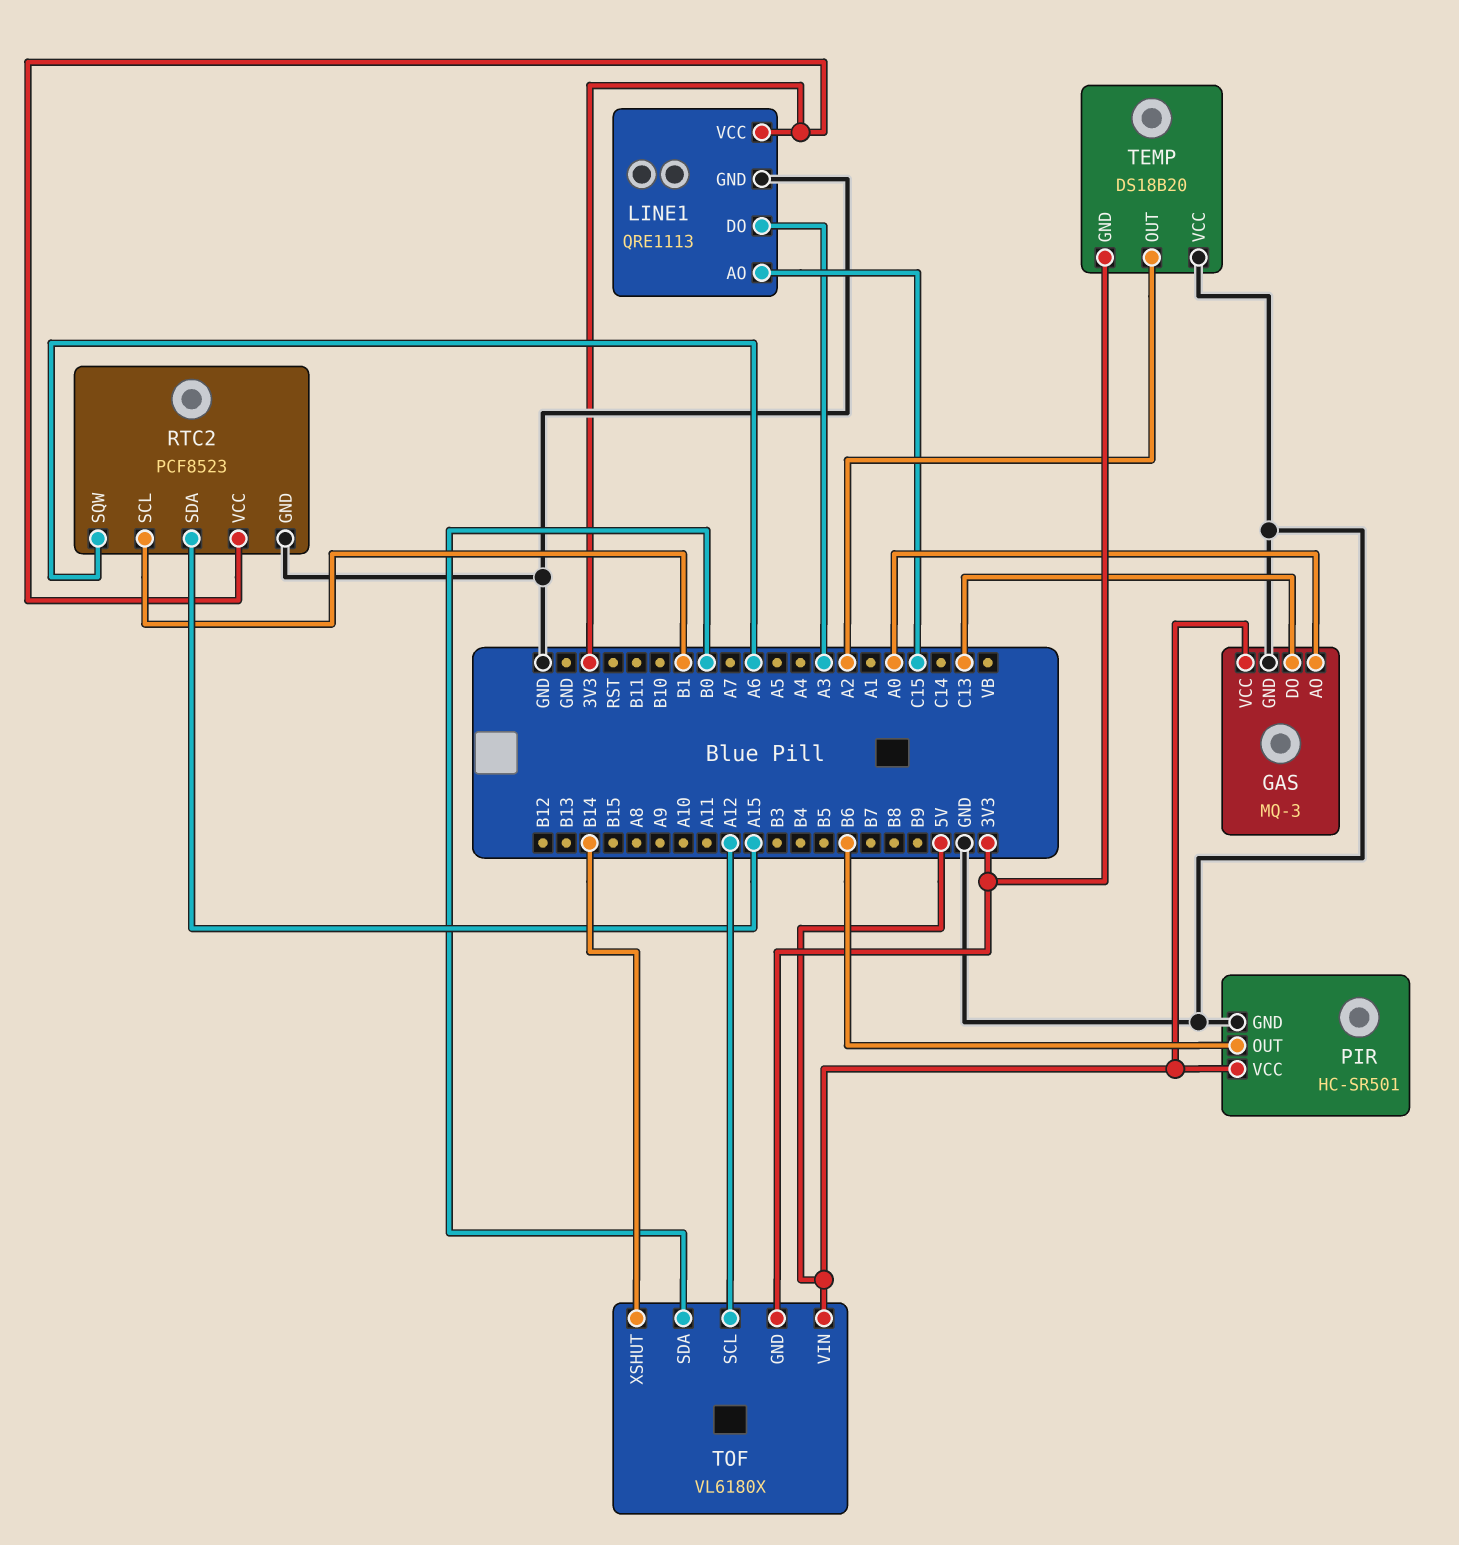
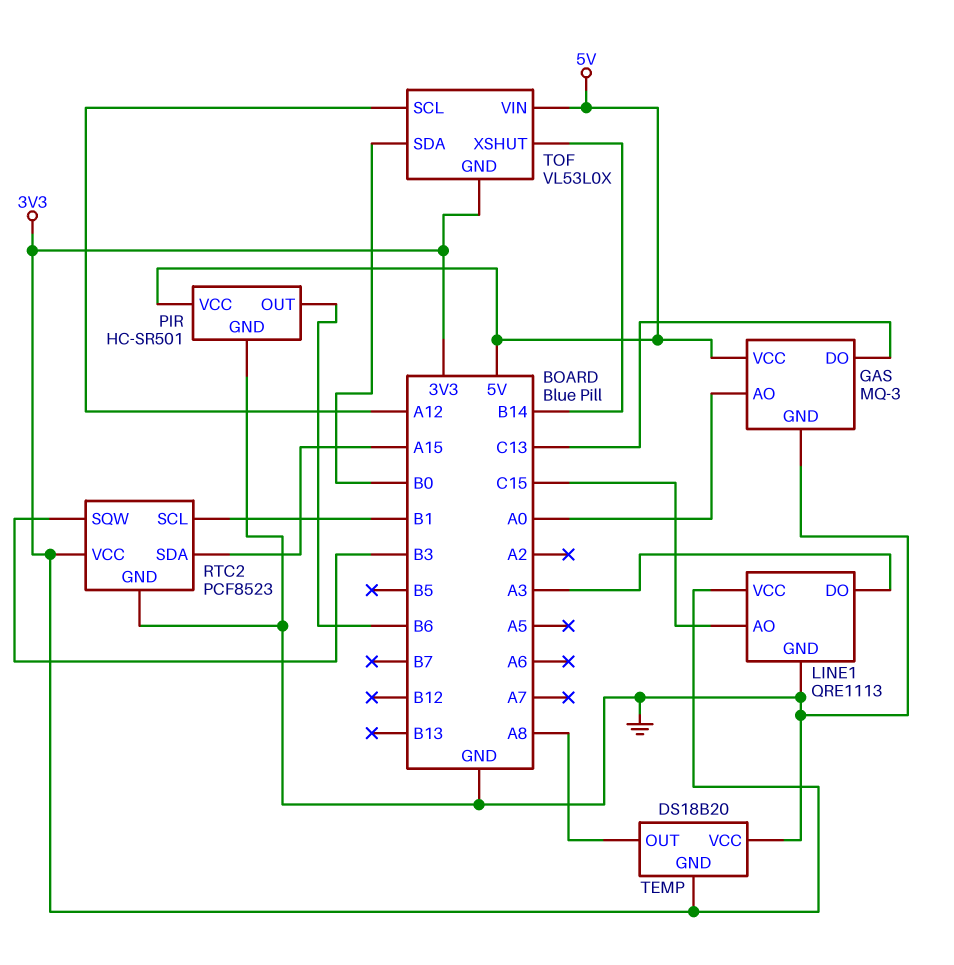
RTC2 pin SQW: A6 -> B3
TEMP pin OUT: A2 -> A8
TOF: VL6180X -> VL53L0X

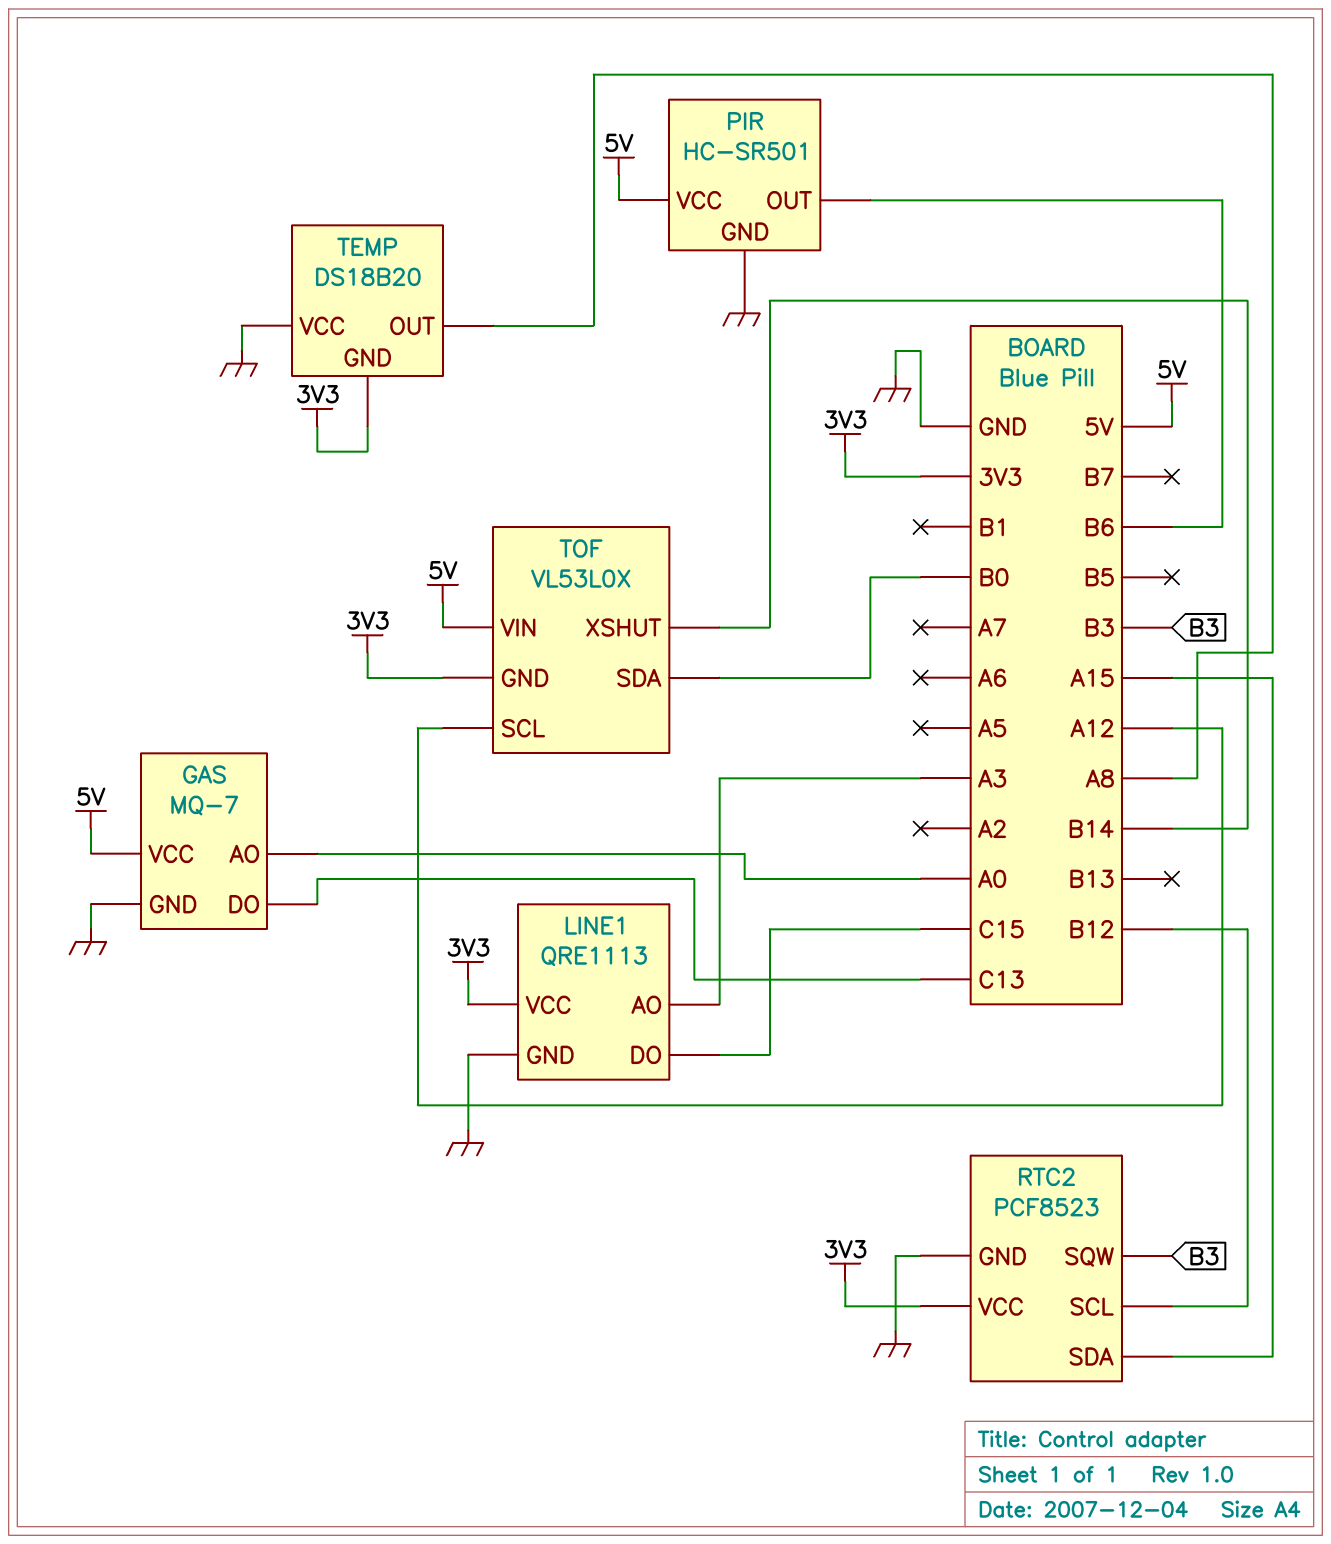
GAS: MQ-3 -> MQ-7
LINE1 pin AO: C15 -> A3
LINE1 pin DO: A3 -> C15
RTC2 pin SCL: B1 -> B12

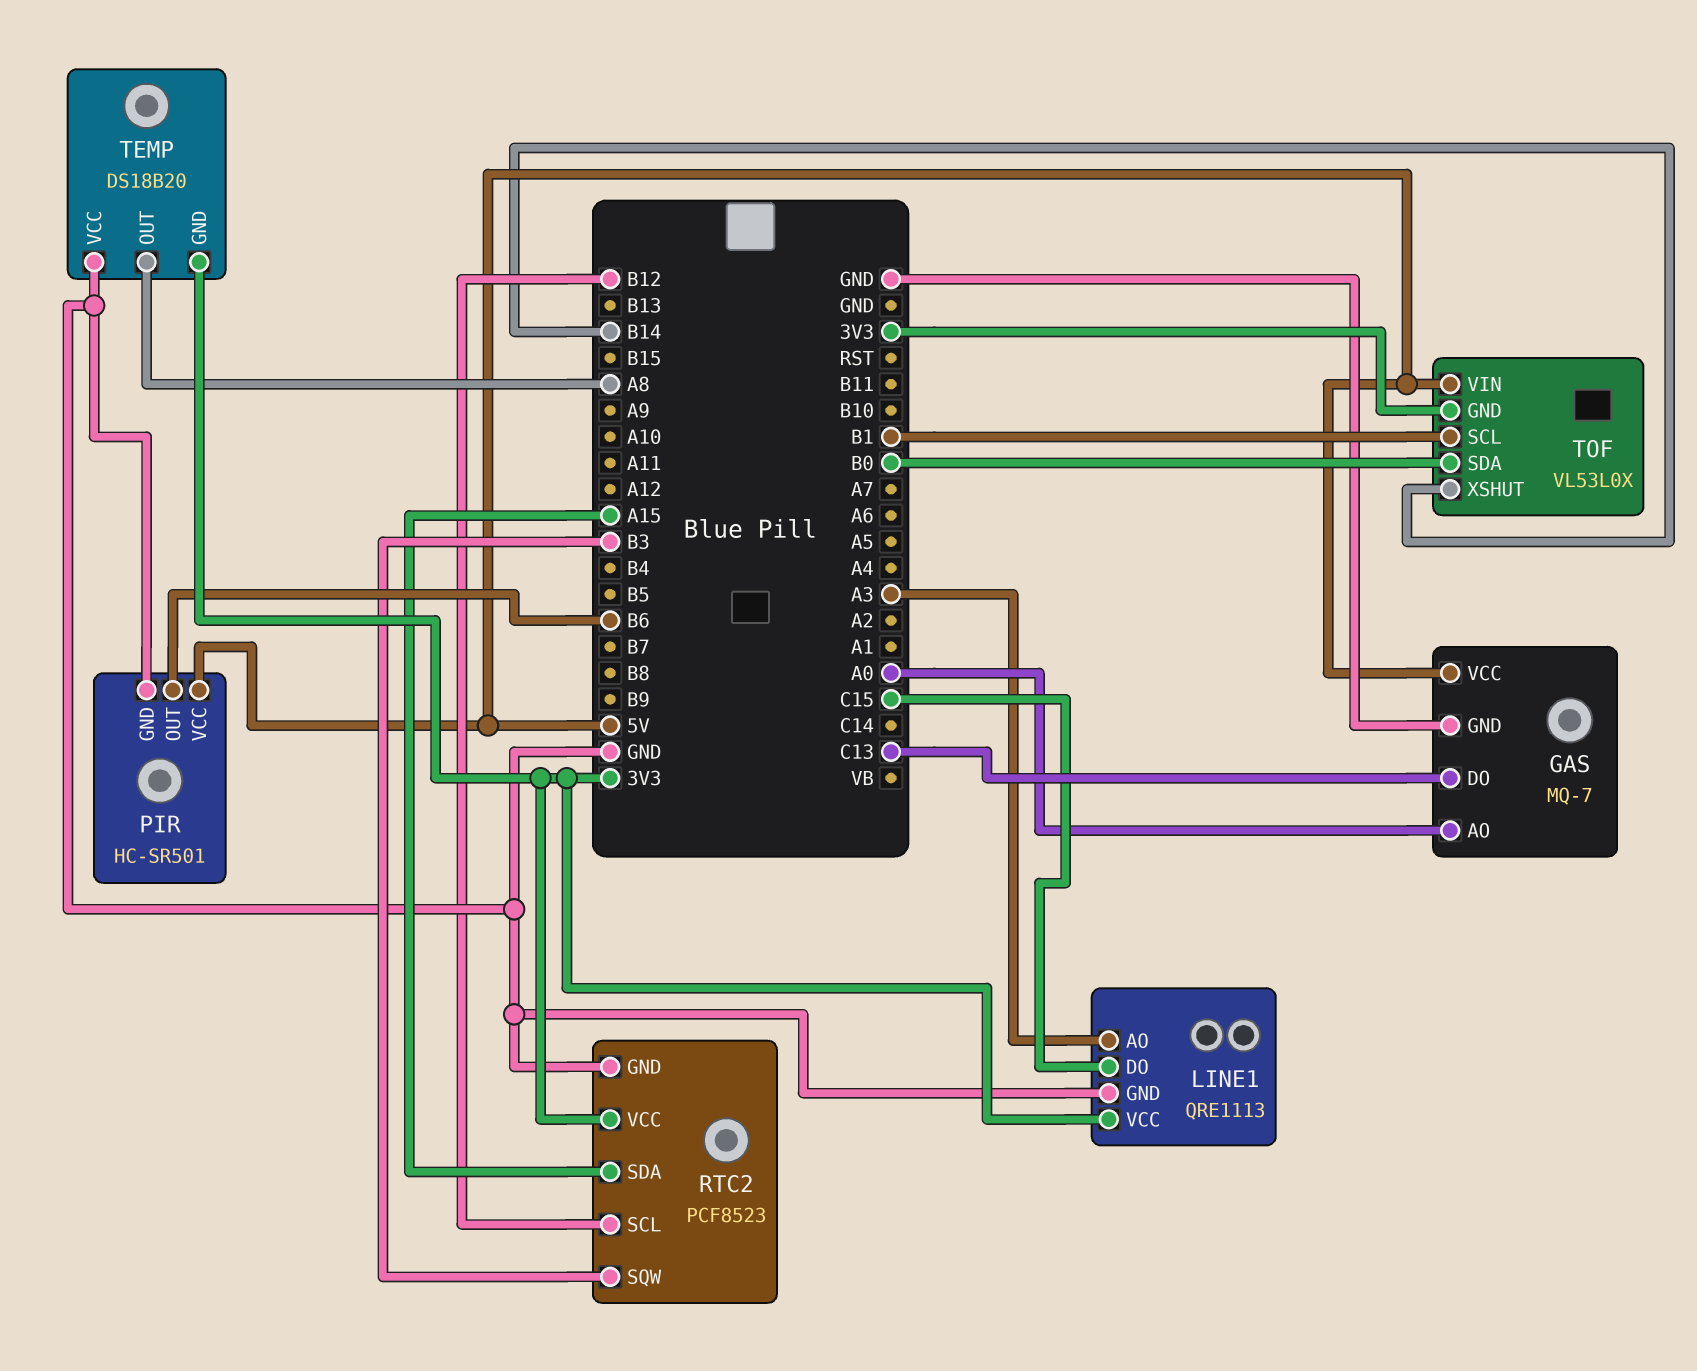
TOF pin SCL: A12 -> B1

